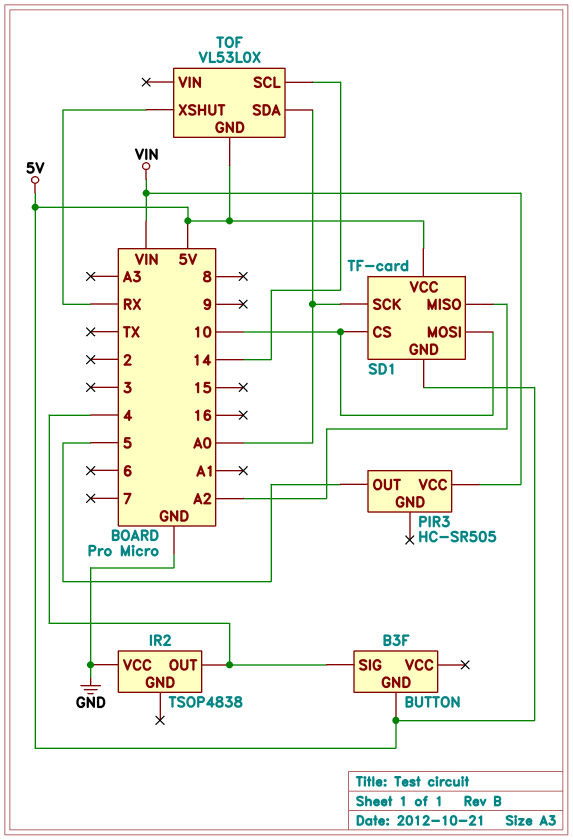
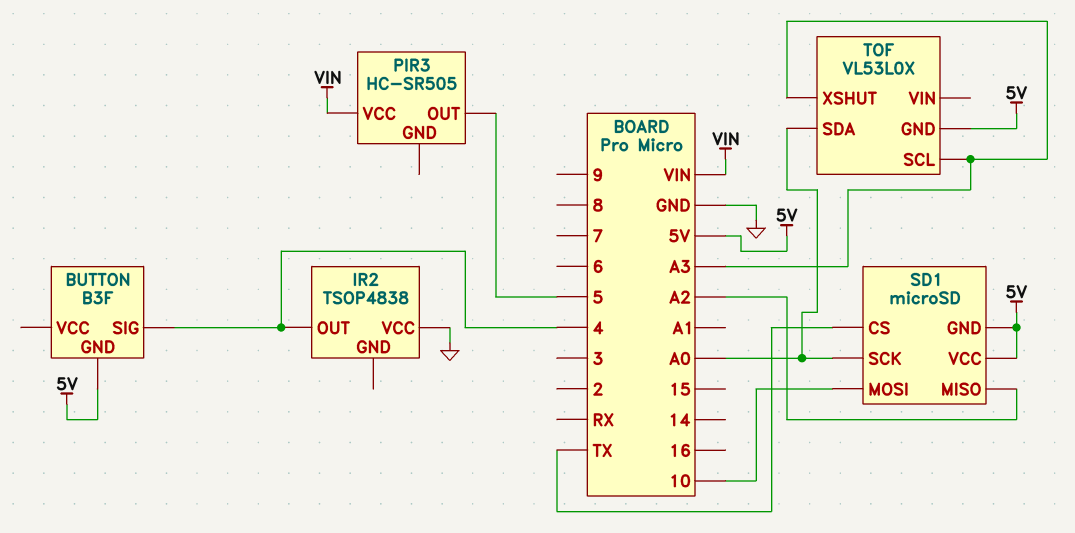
SD1: TF-card -> microSD
SD1 pin CS: 10 -> TX
TOF pin SCL: 14 -> A3
TOF pin XSHUT: RX -> A3

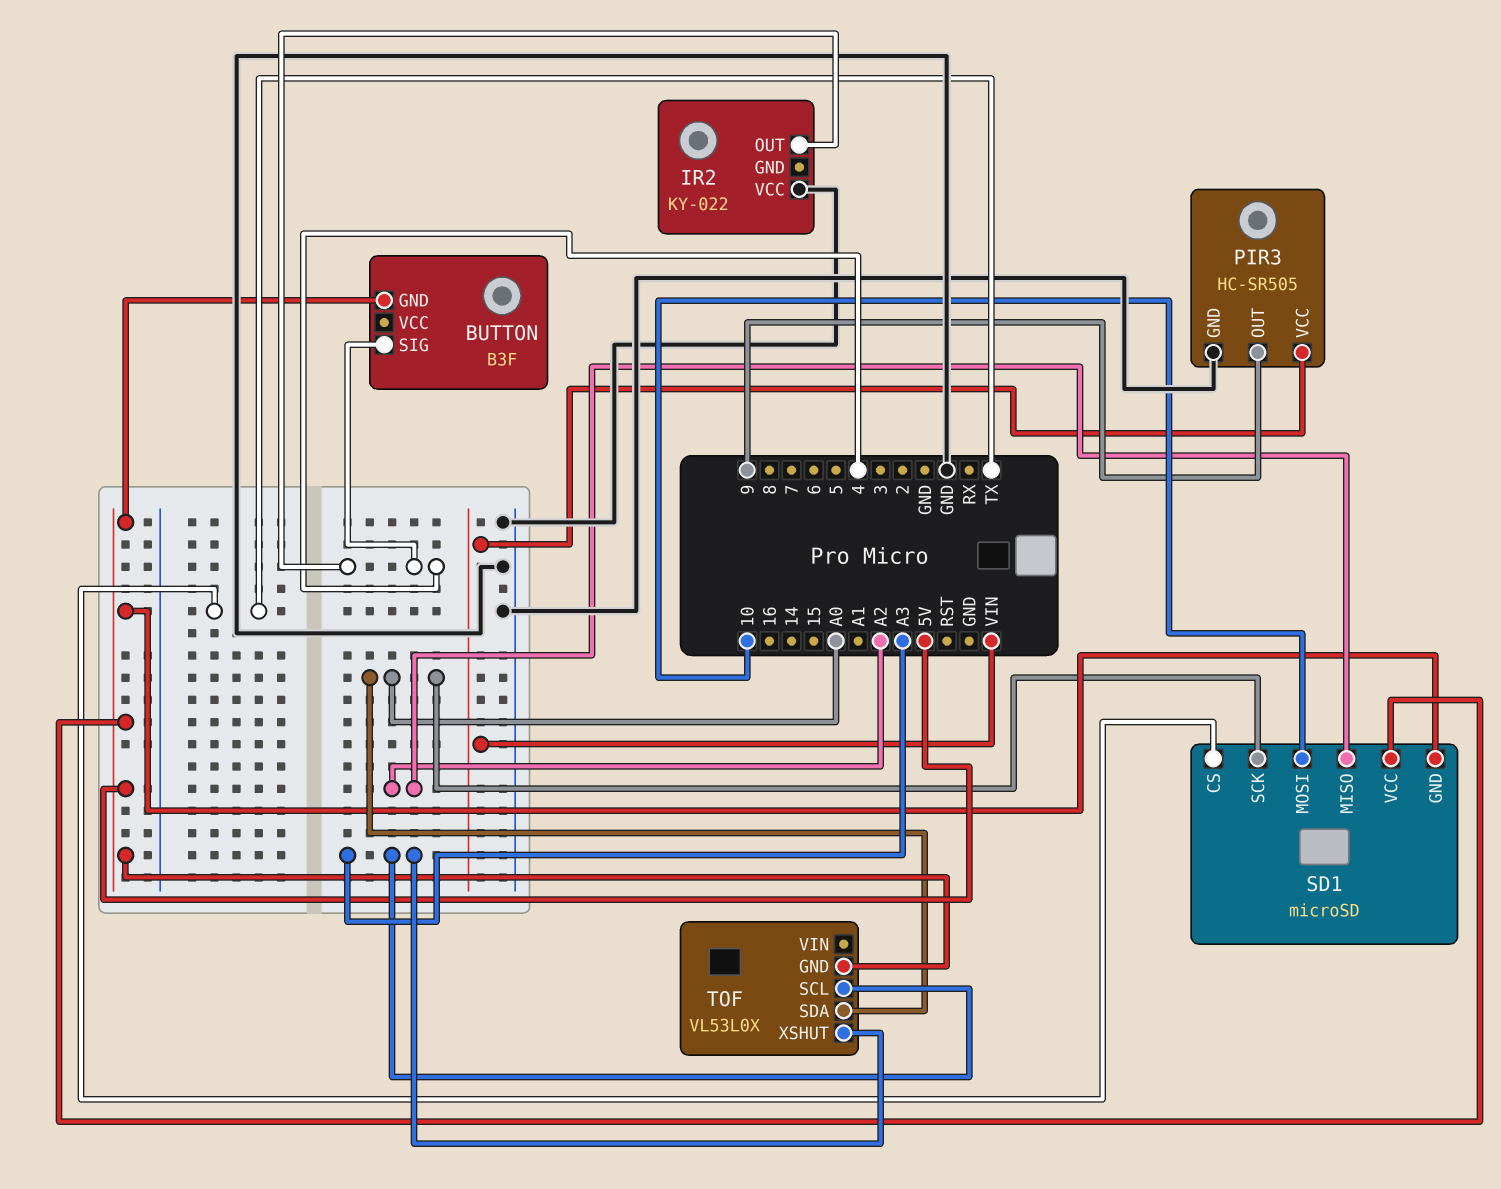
IR2: TSOP4838 -> KY-022
PIR3 pin GND: none -> GND
PIR3 pin OUT: 5 -> 9

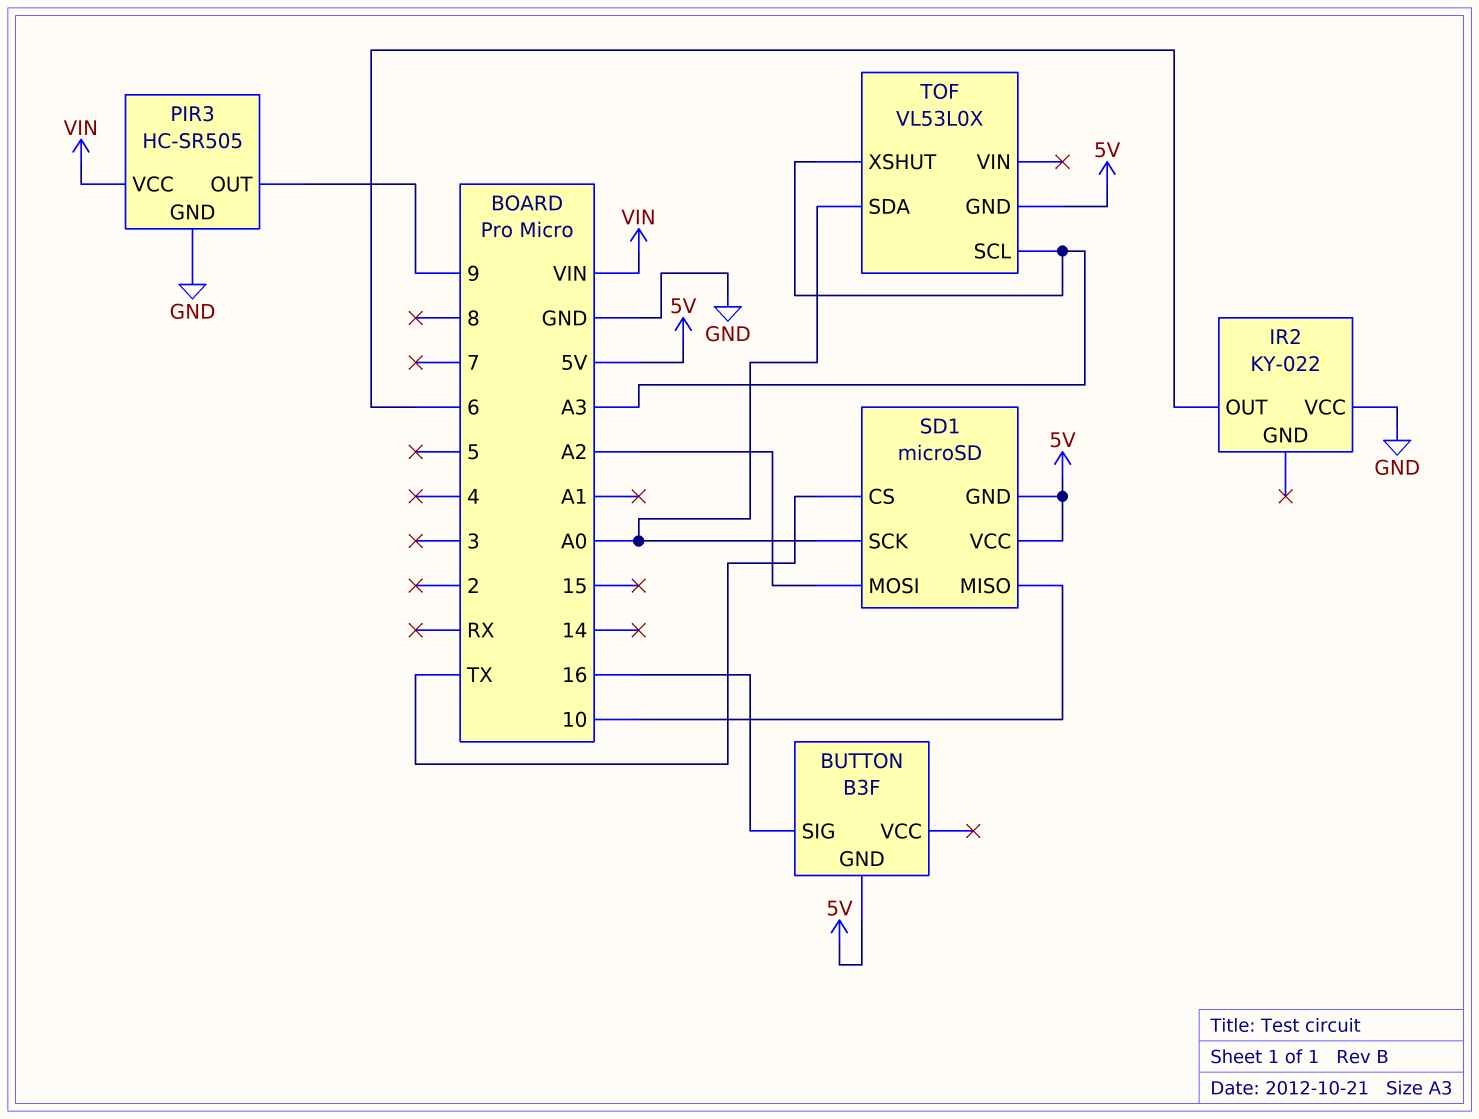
BUTTON pin SIG: 4 -> 16
IR2 pin OUT: 4 -> 6
SD1 pin MISO: A2 -> 10
SD1 pin MOSI: 10 -> A2

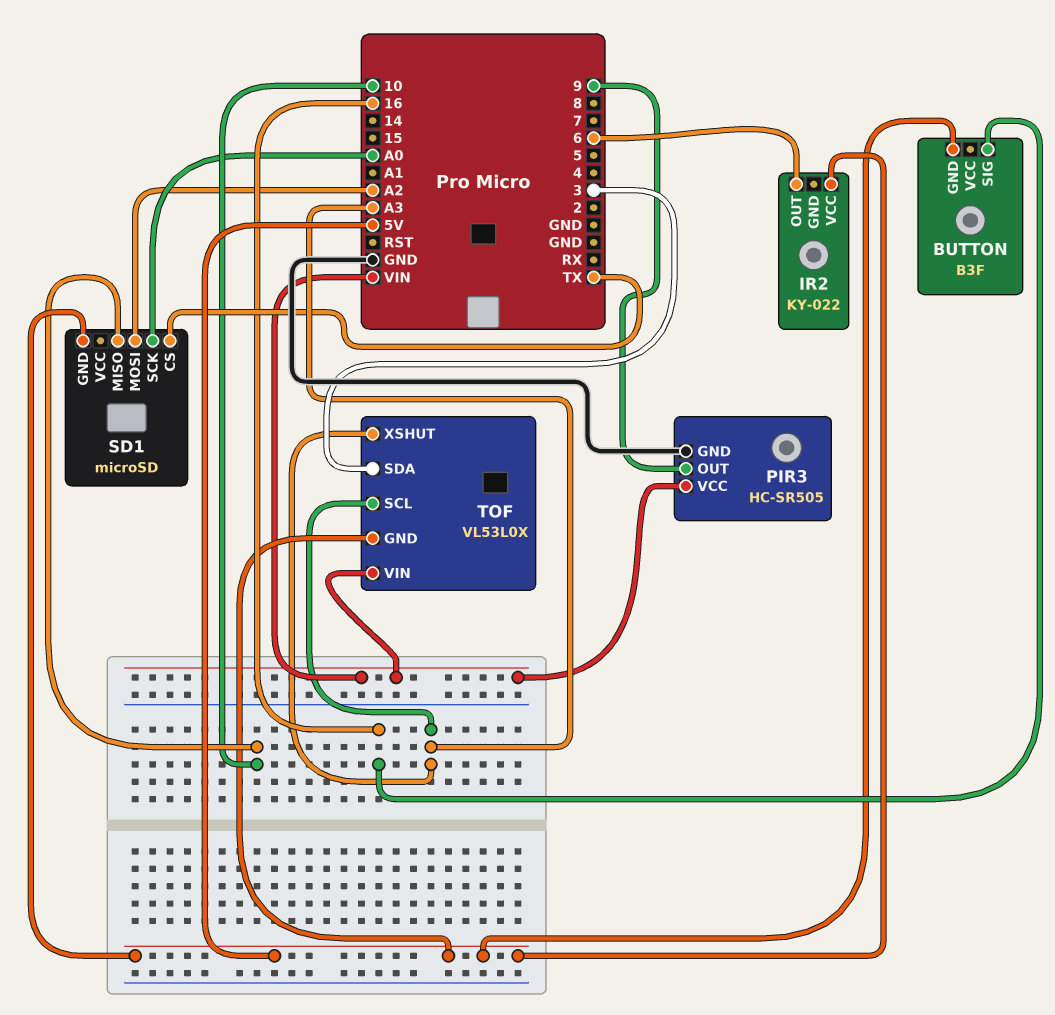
IR2 pin VCC: GND -> 5V
SD1 pin VCC: 5V -> none
TOF pin SDA: A0 -> 3
TOF pin VIN: none -> VIN

